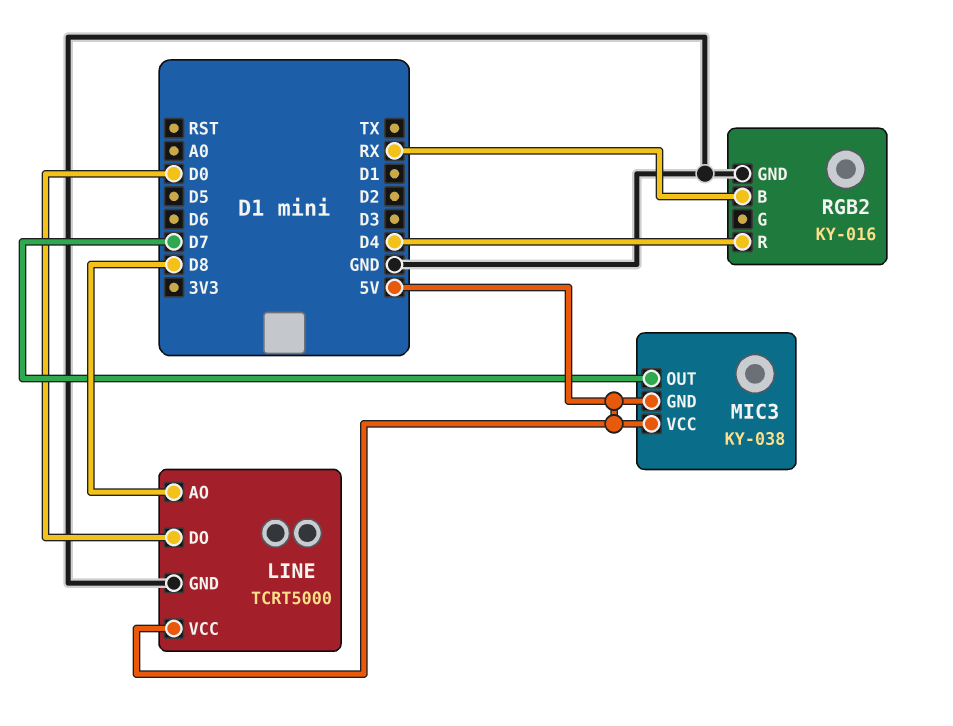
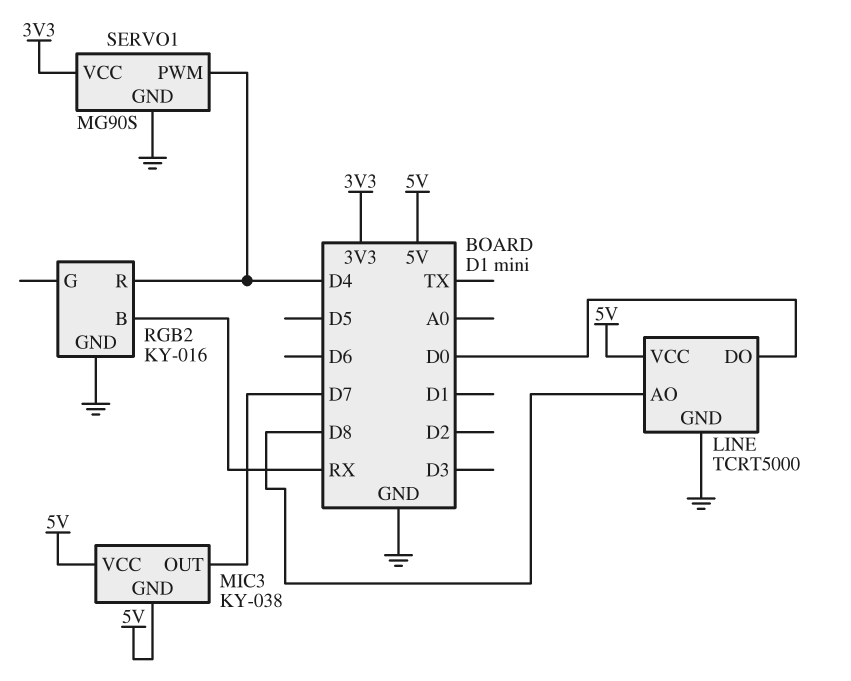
SERVO1: none -> MG90S
SERVO1 pin GND: none -> GND
SERVO1 pin PWM: none -> D4
SERVO1 pin VCC: none -> 3V3

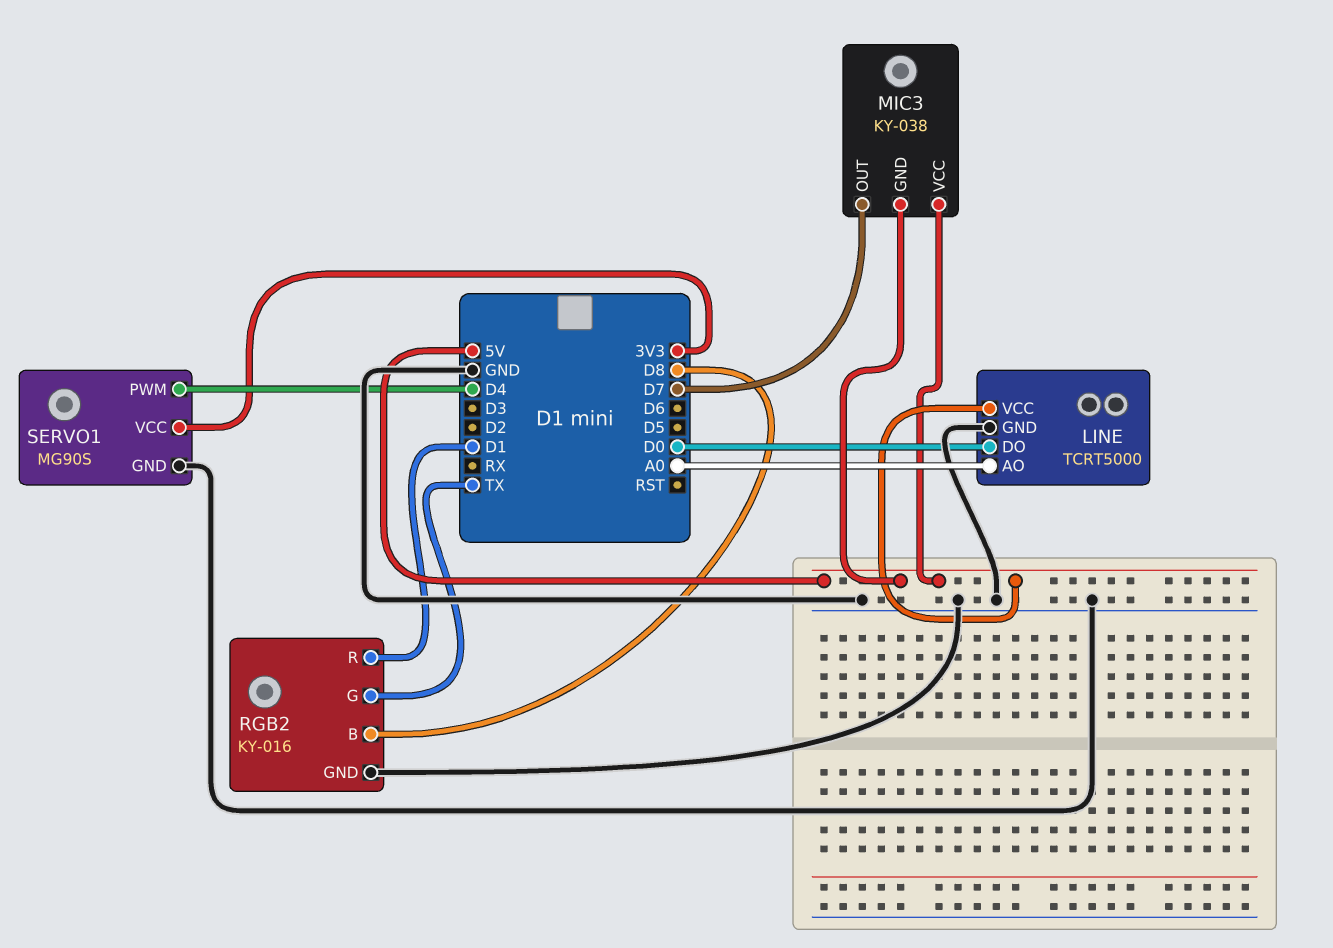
LINE pin AO: D8 -> A0
RGB2 pin B: RX -> D8
RGB2 pin G: none -> TX
RGB2 pin R: D4 -> D1

